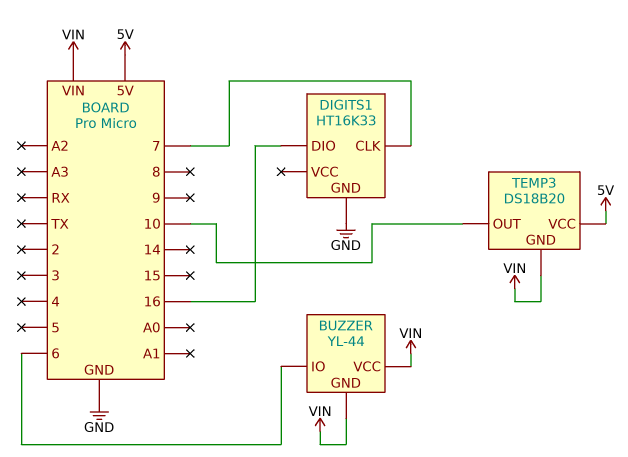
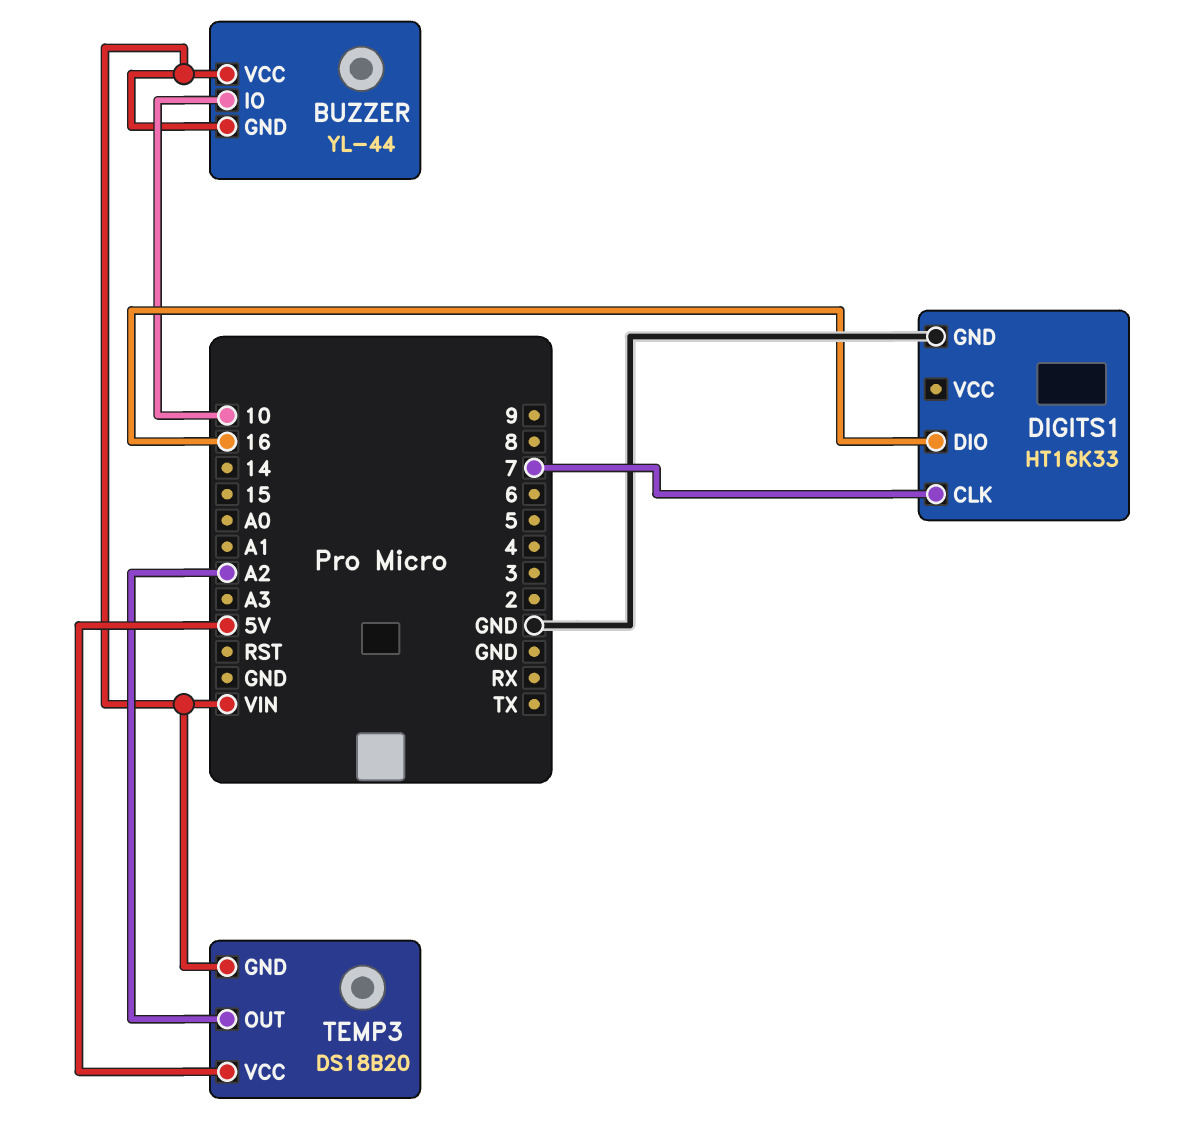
BUZZER pin IO: 6 -> 10
TEMP3 pin OUT: 10 -> A2

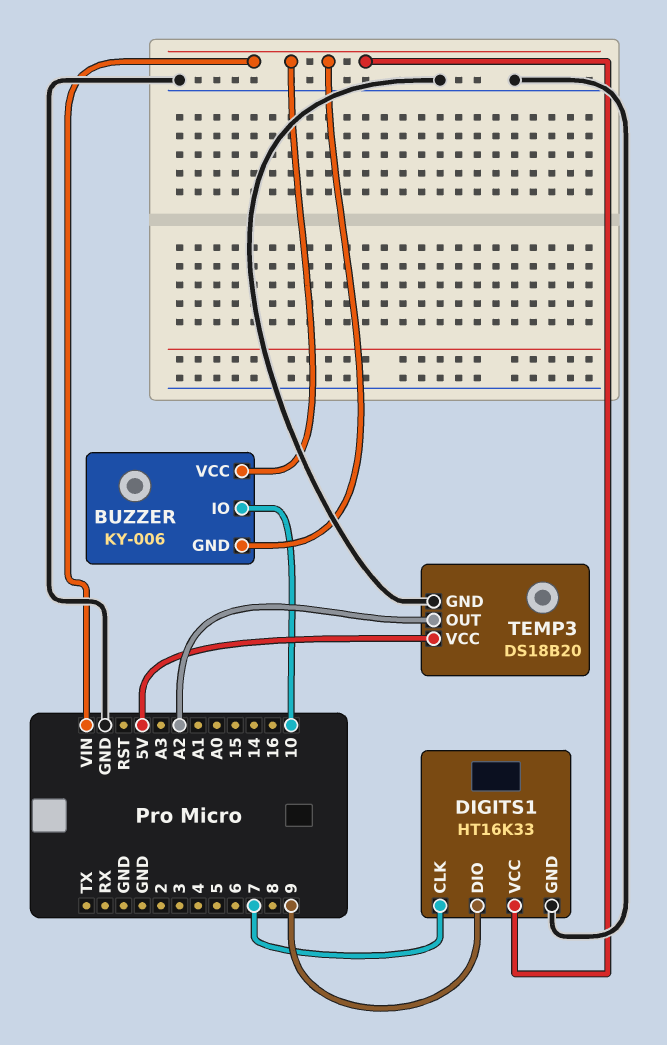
BUZZER: YL-44 -> KY-006
DIGITS1 pin DIO: 16 -> 9
DIGITS1 pin VCC: none -> VIN
TEMP3 pin GND: VIN -> GND

